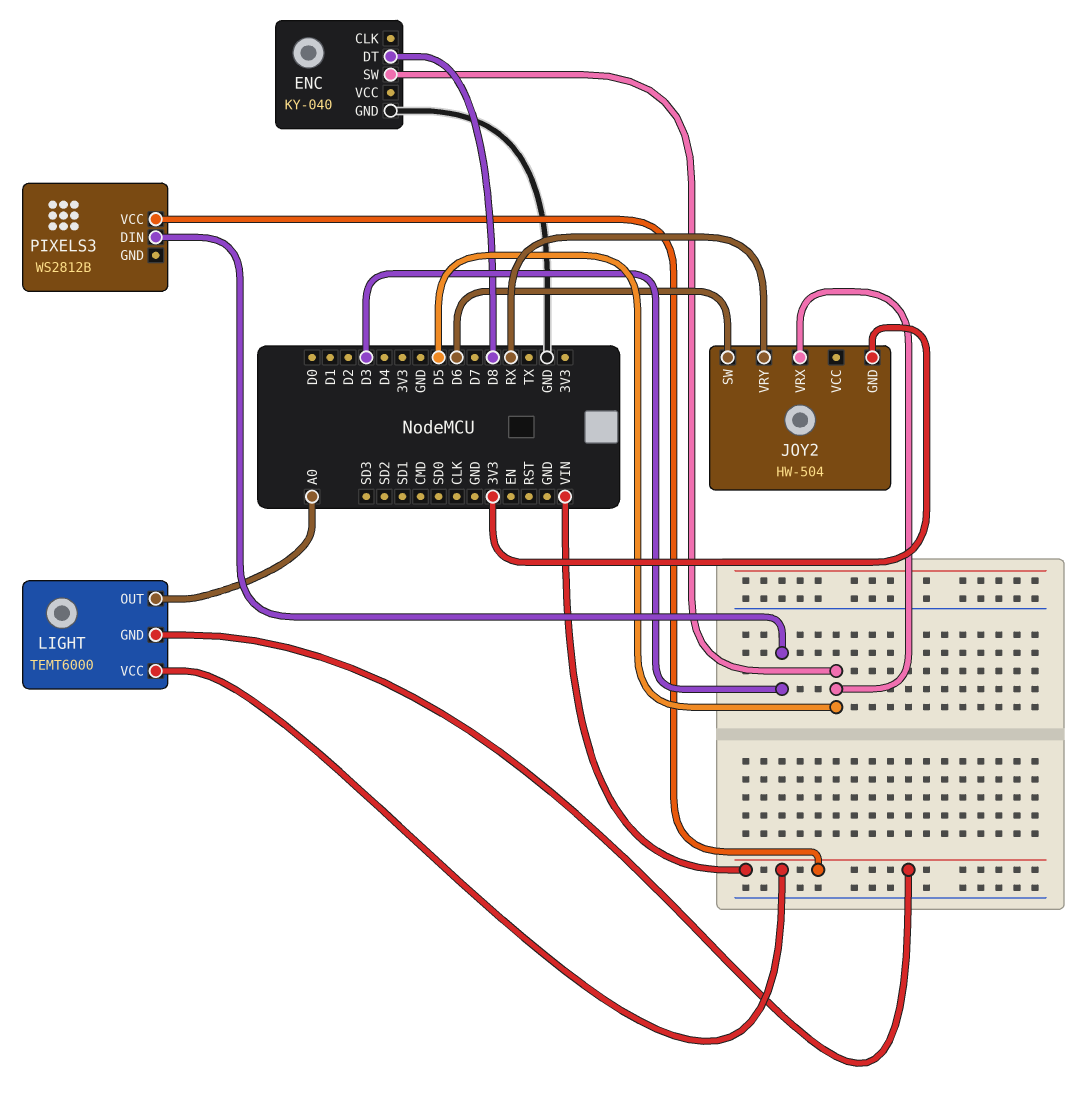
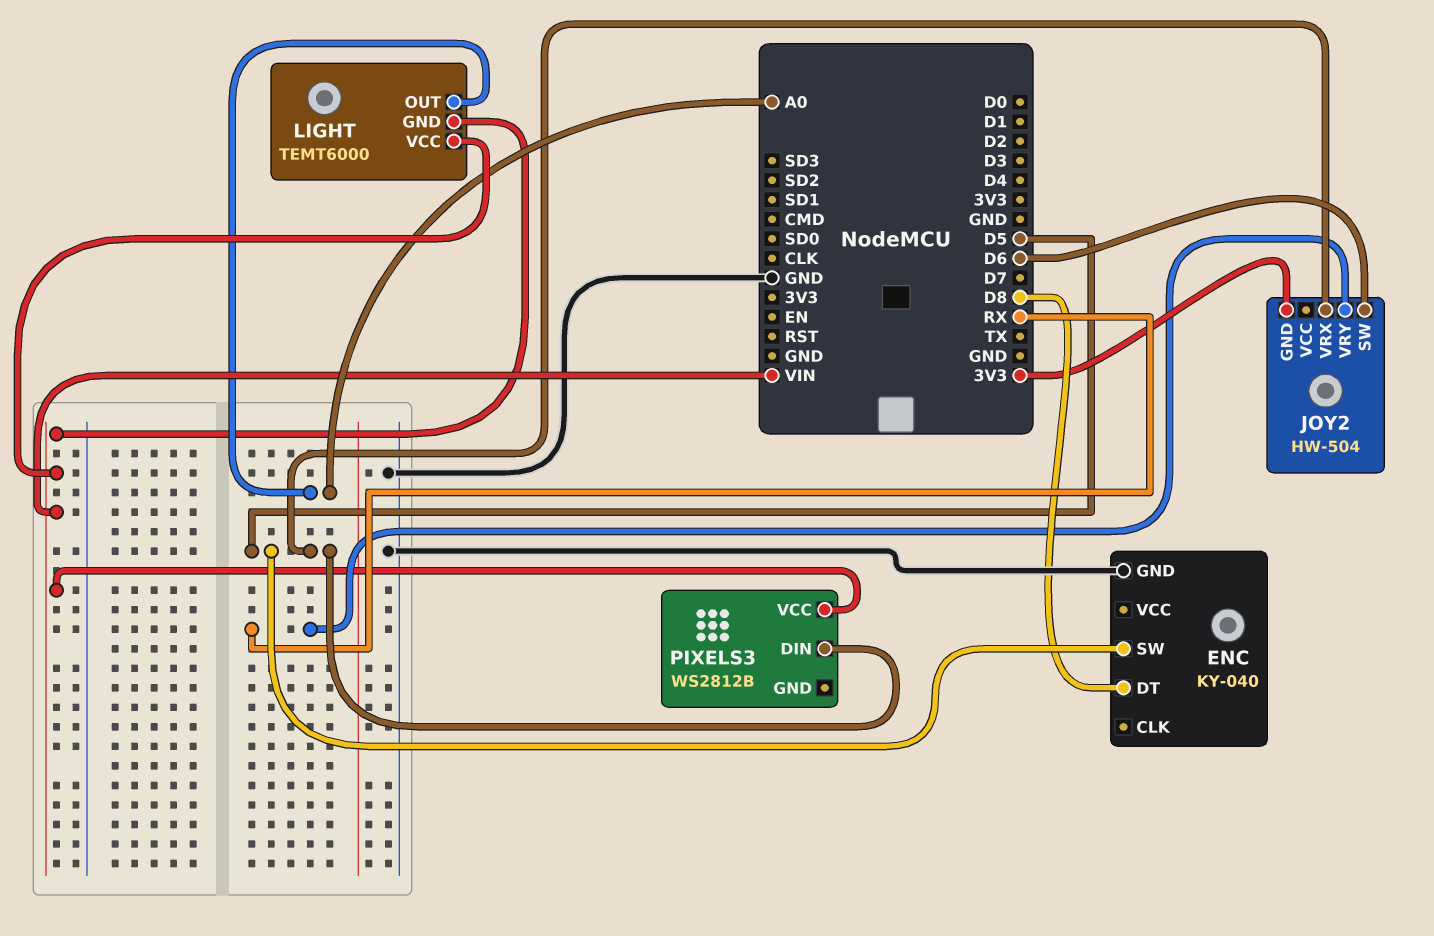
PIXELS3 pin DIN: D3 -> D5

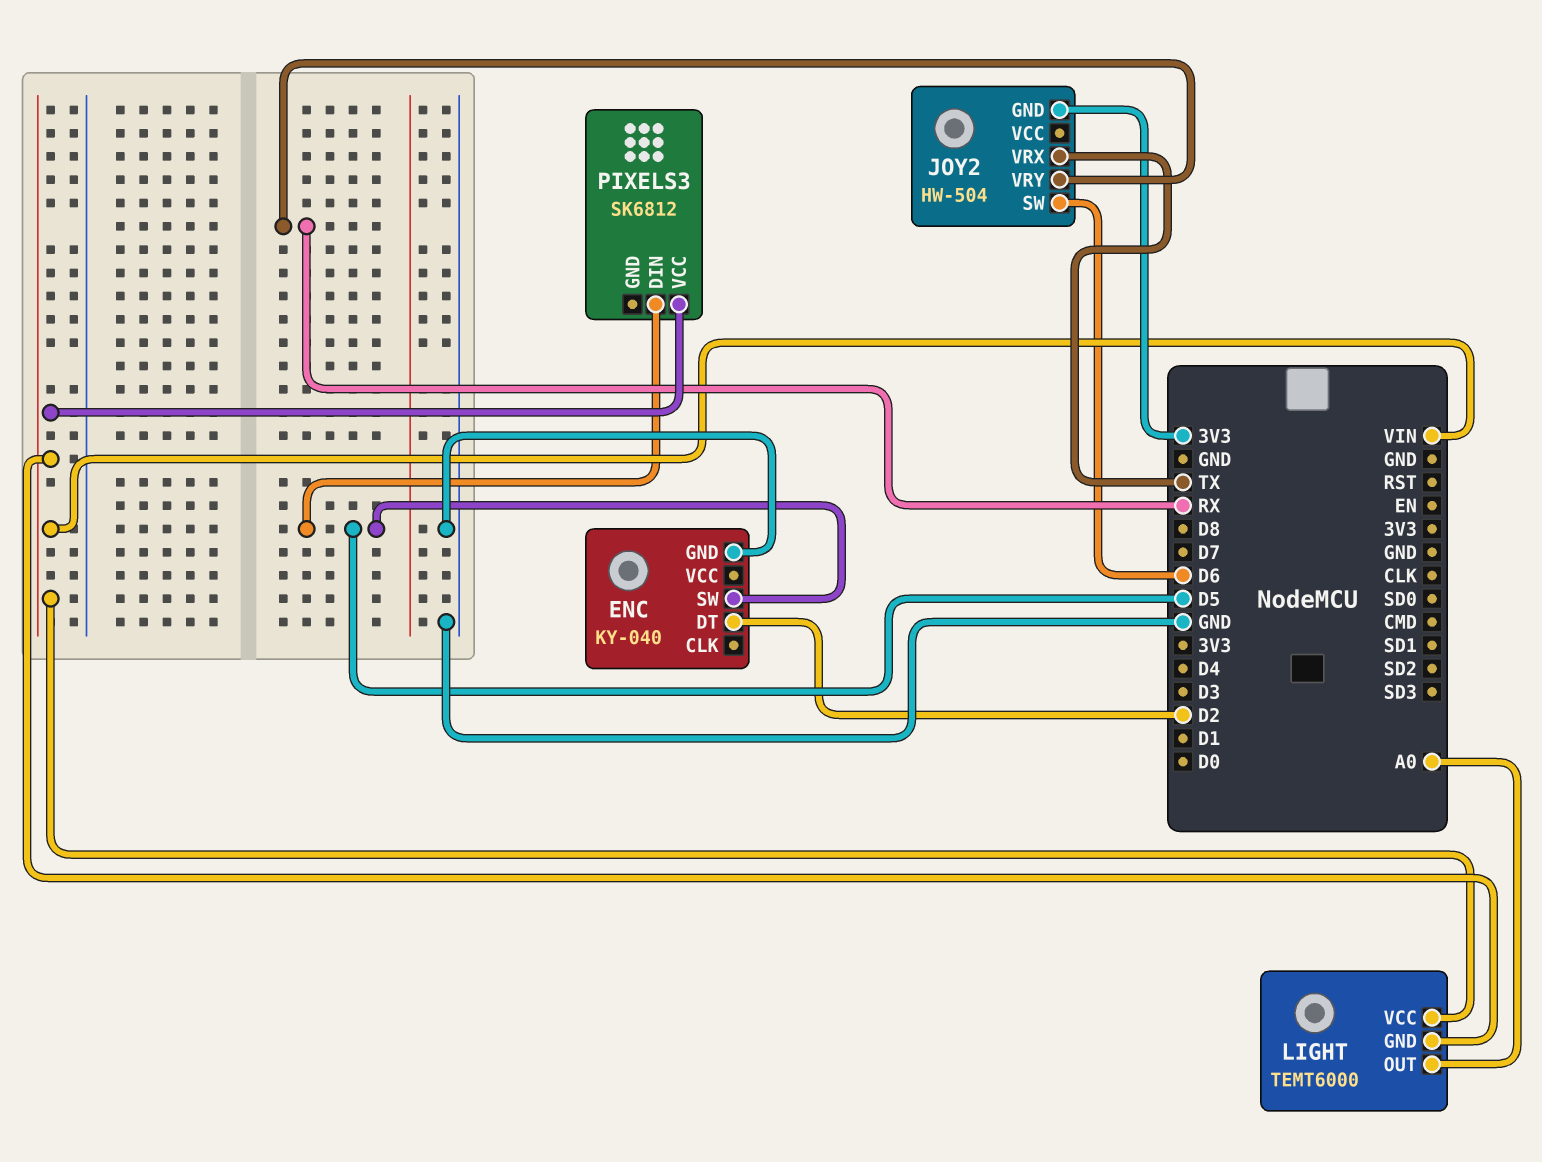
ENC pin DT: D8 -> D2
JOY2 pin VRX: D5 -> TX
PIXELS3: WS2812B -> SK6812

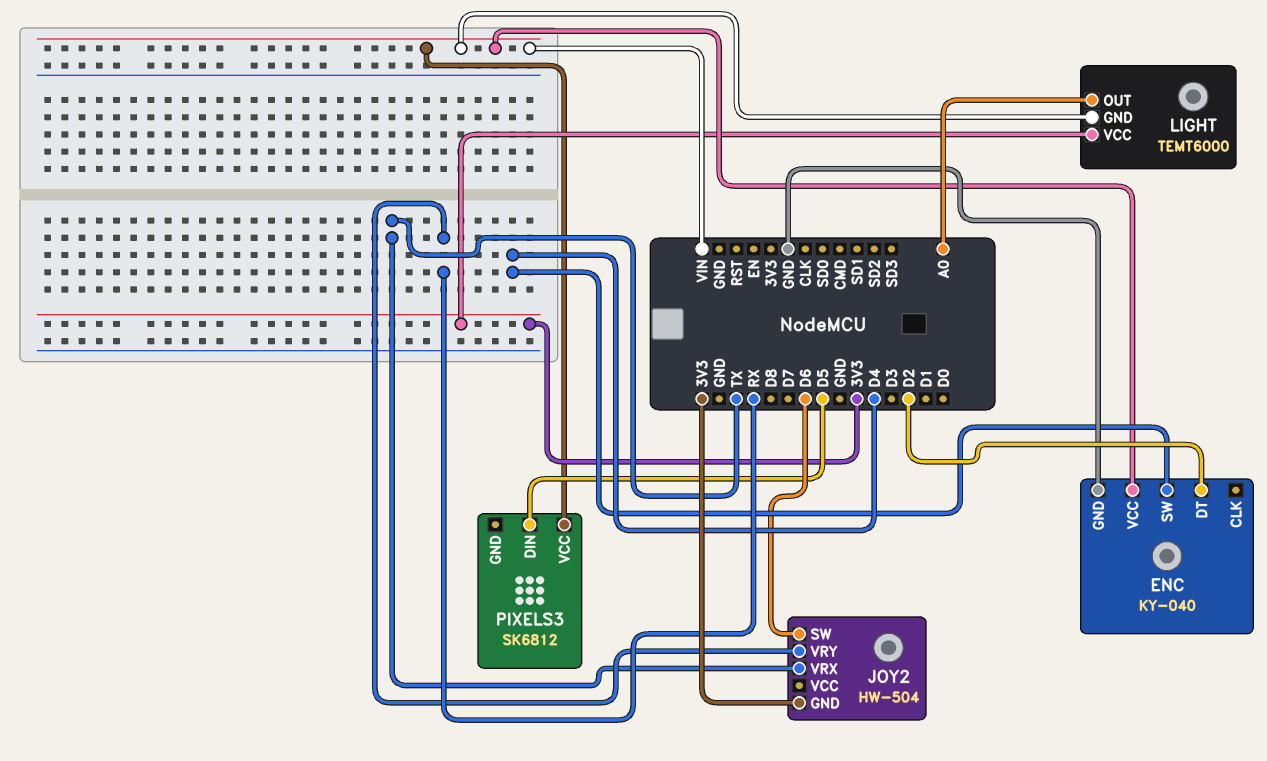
ENC pin SW: D5 -> D4
ENC pin VCC: none -> VIN
LIGHT pin VCC: VIN -> 3V3

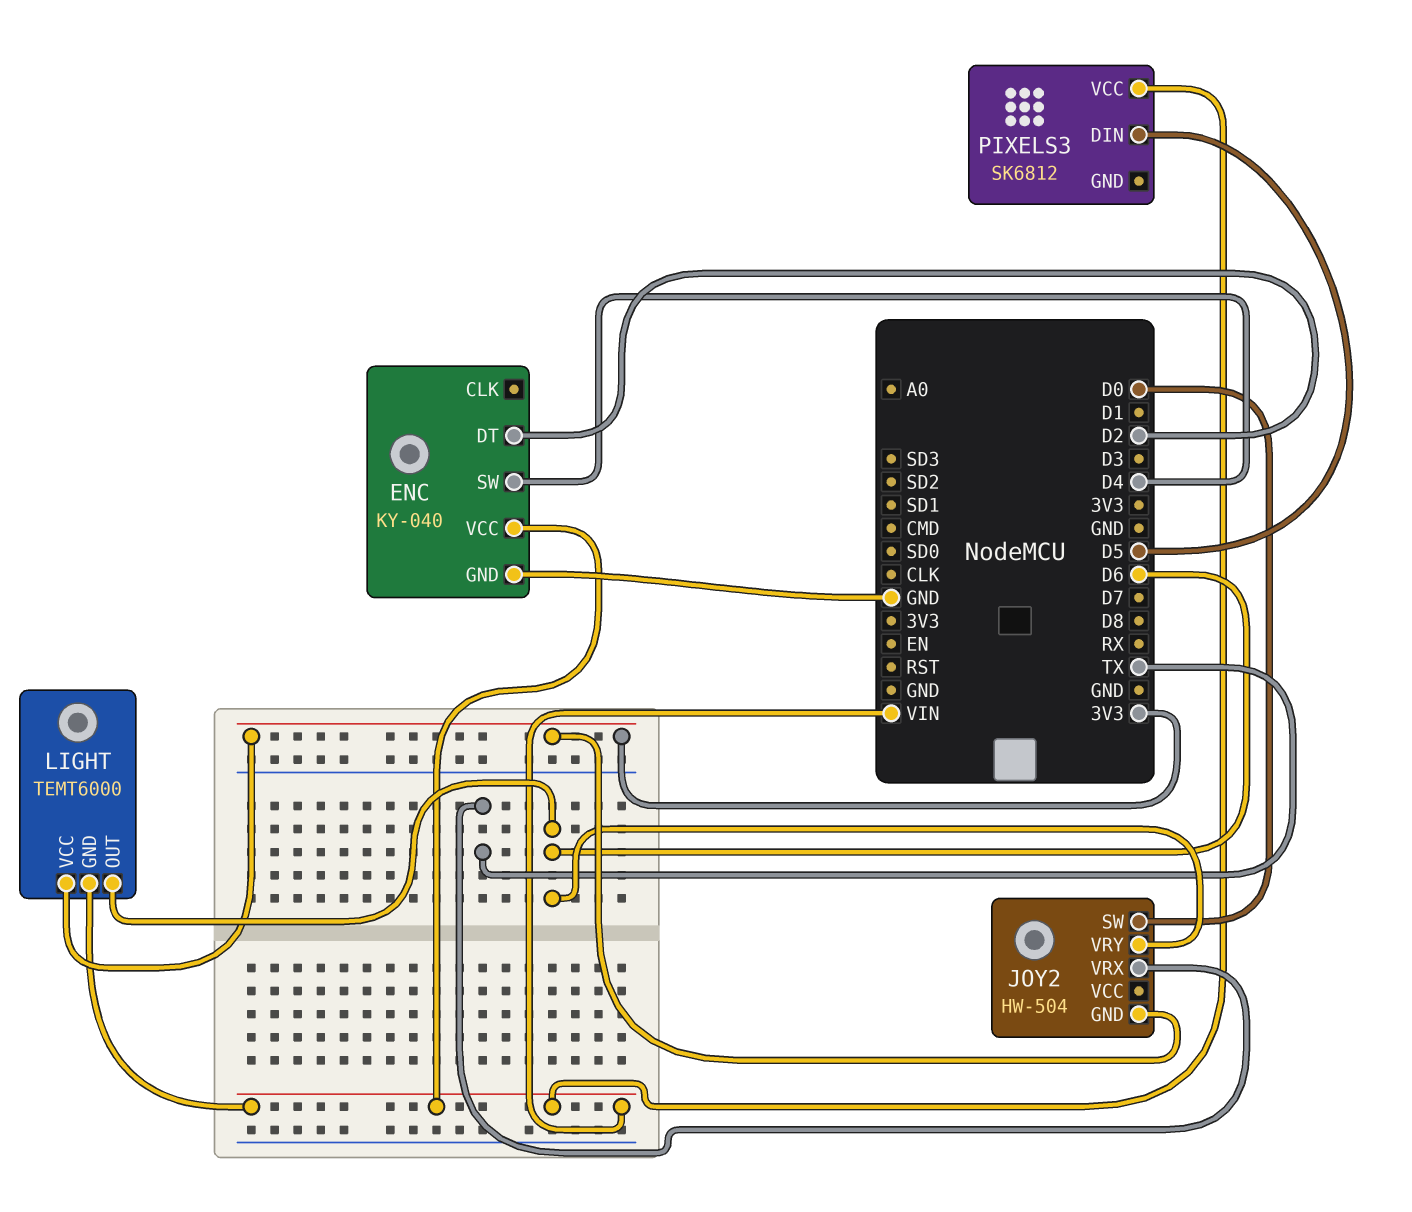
JOY2 pin SW: D6 -> D0
JOY2 pin VRY: RX -> D6
LIGHT pin OUT: A0 -> D6

